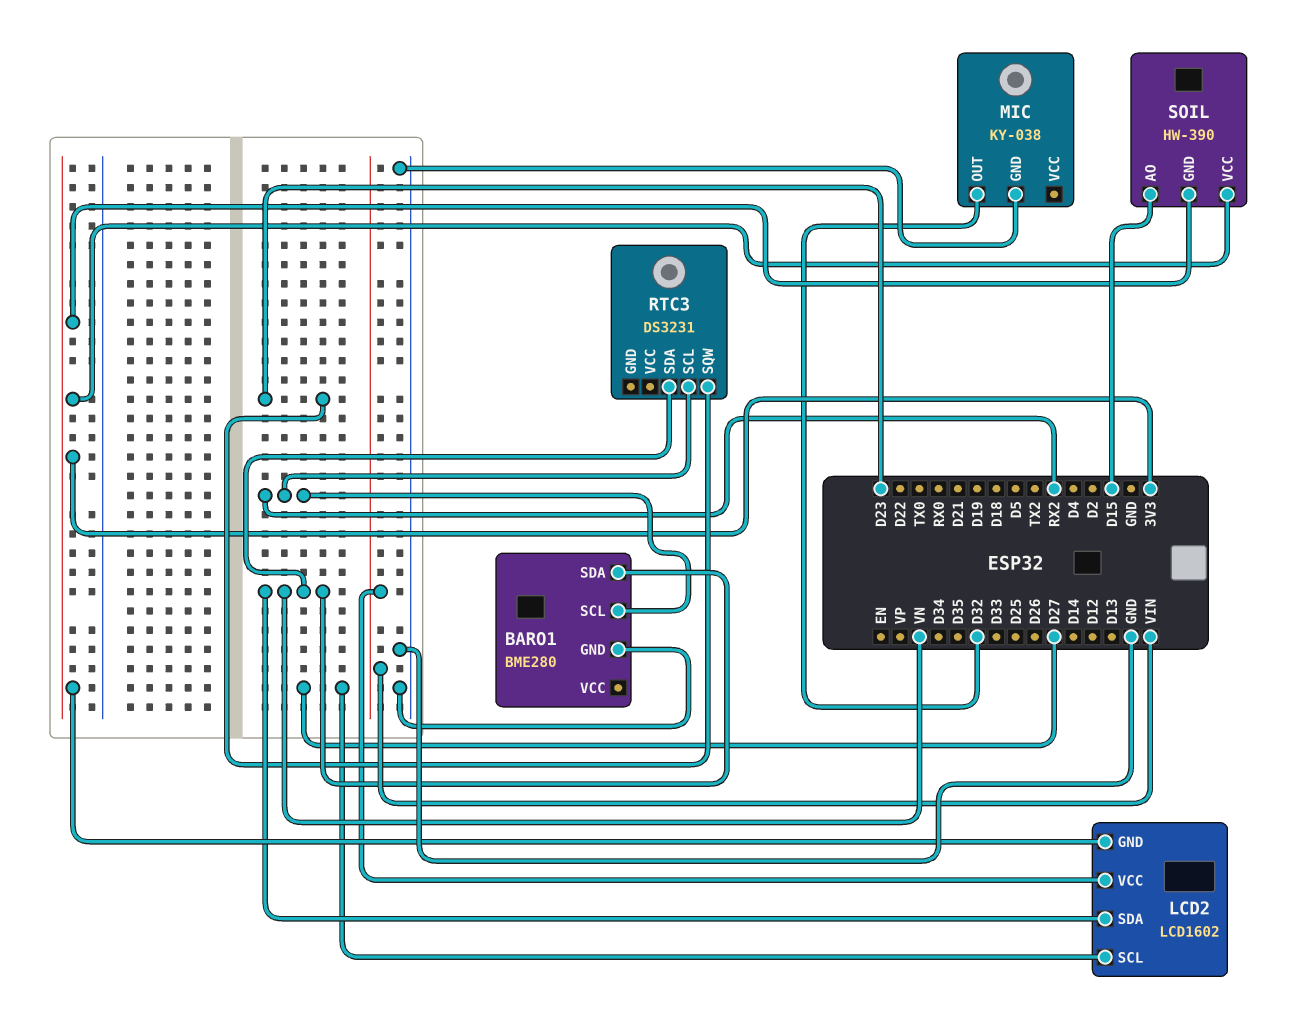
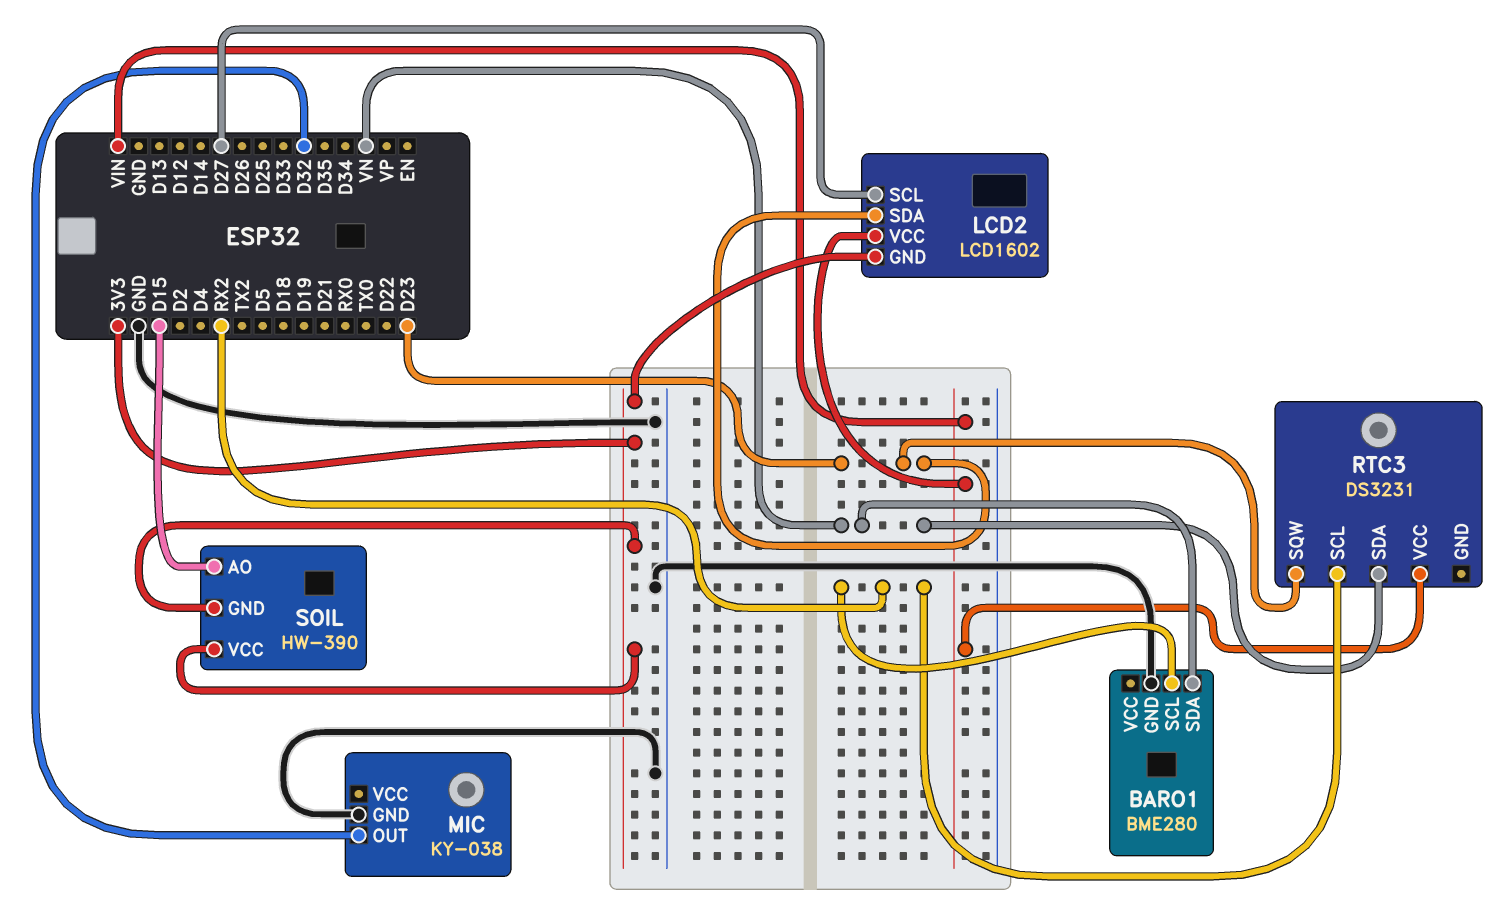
LCD2 pin SDA: VN -> D23
RTC3 pin VCC: none -> VIN

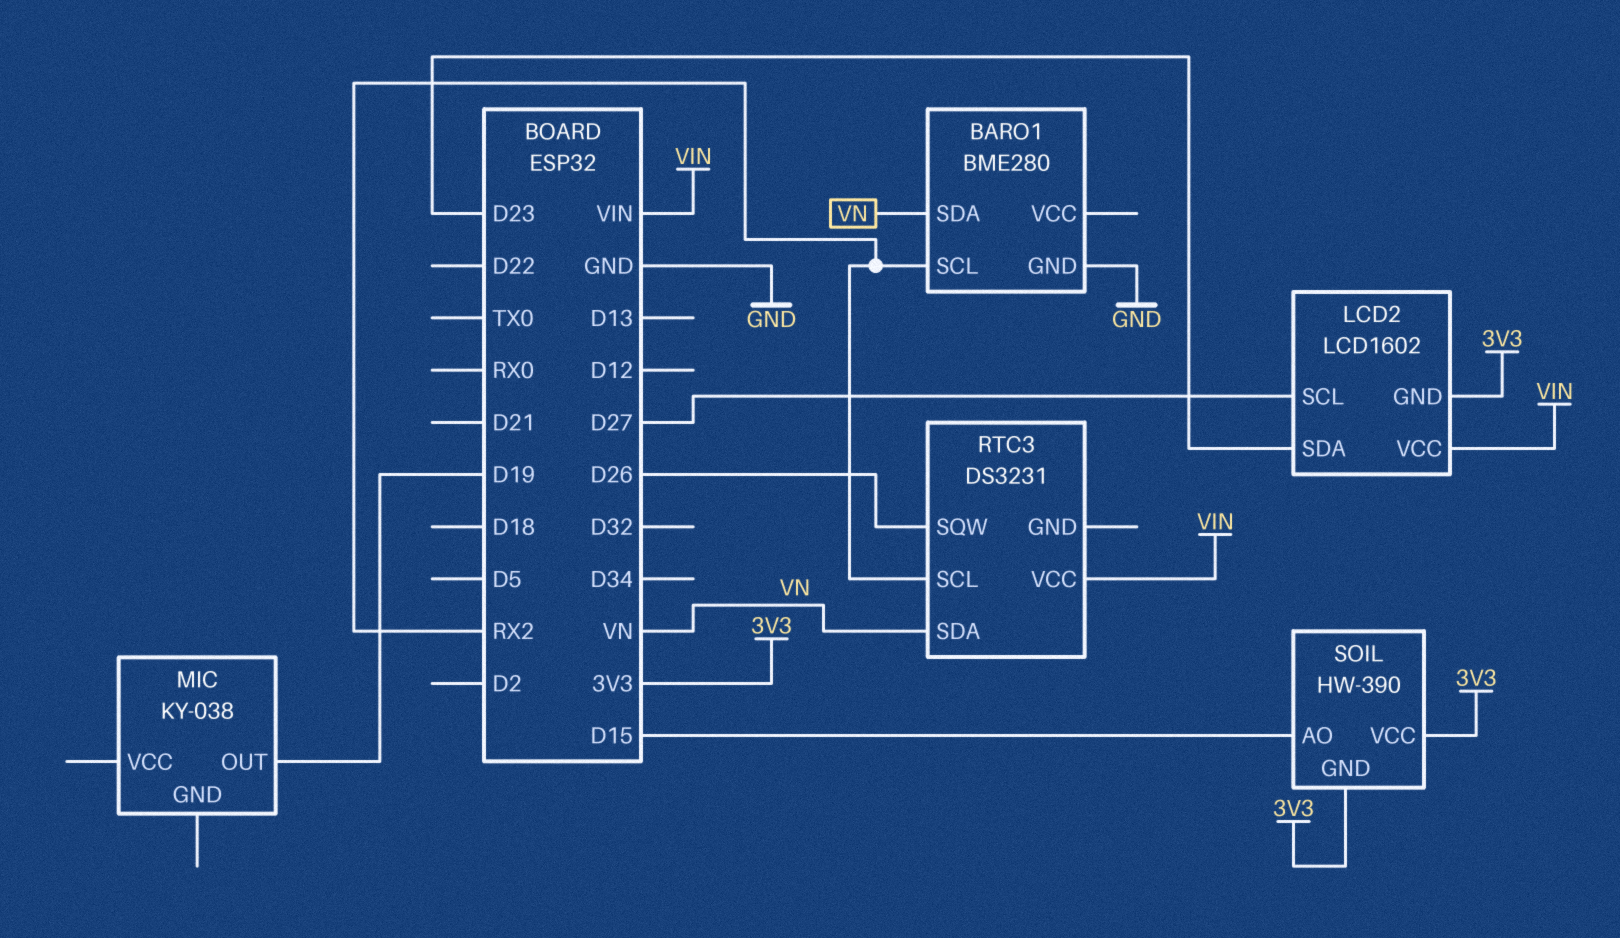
MIC pin GND: GND -> none
MIC pin OUT: D32 -> D19
RTC3 pin SQW: D23 -> D26

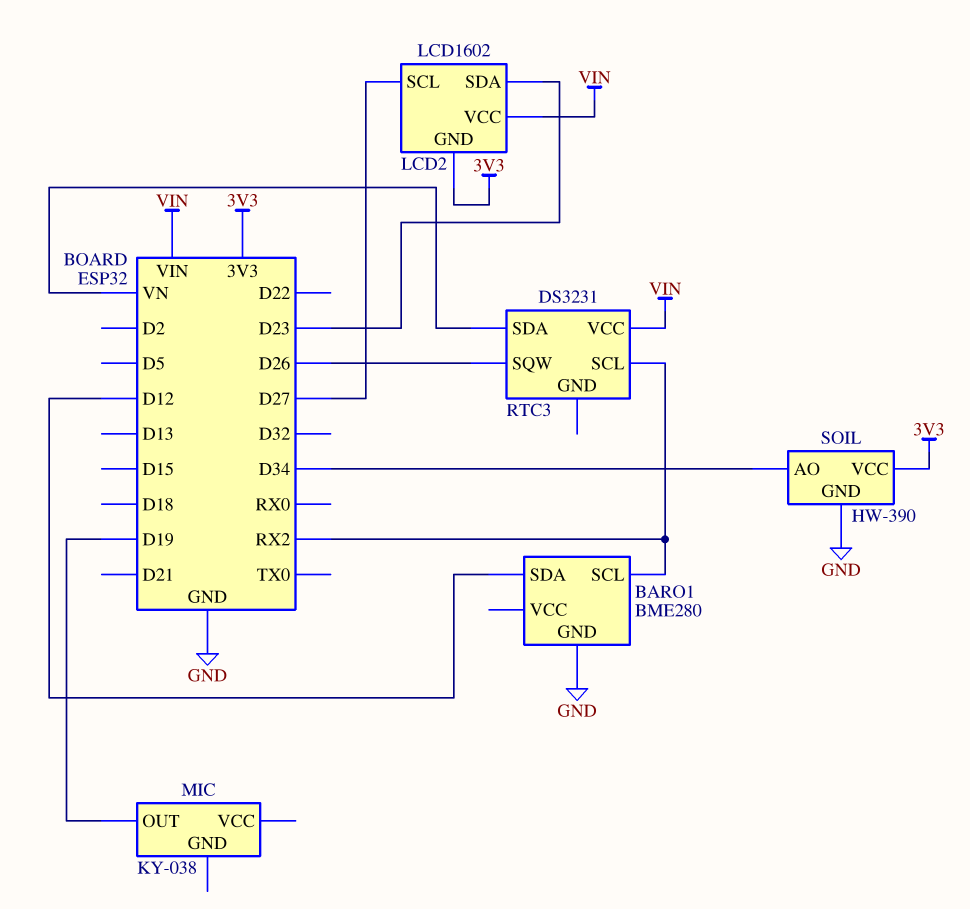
BARO1 pin SDA: VN -> D12
SOIL pin AO: D15 -> D34
SOIL pin GND: 3V3 -> GND

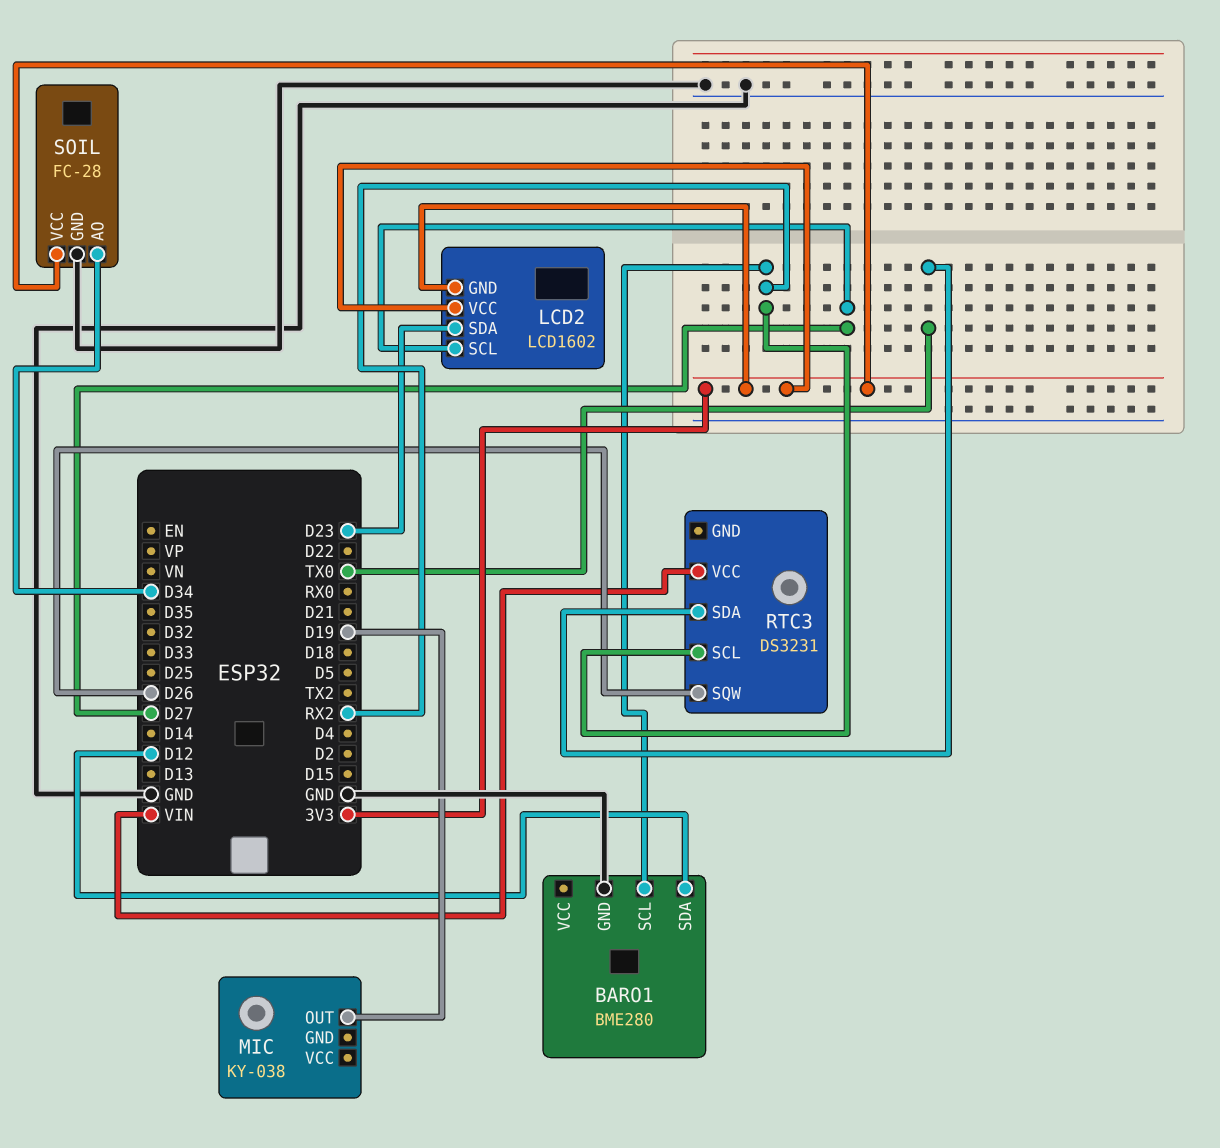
LCD2 pin VCC: VIN -> 3V3
RTC3 pin SDA: VN -> TX0
SOIL: HW-390 -> FC-28

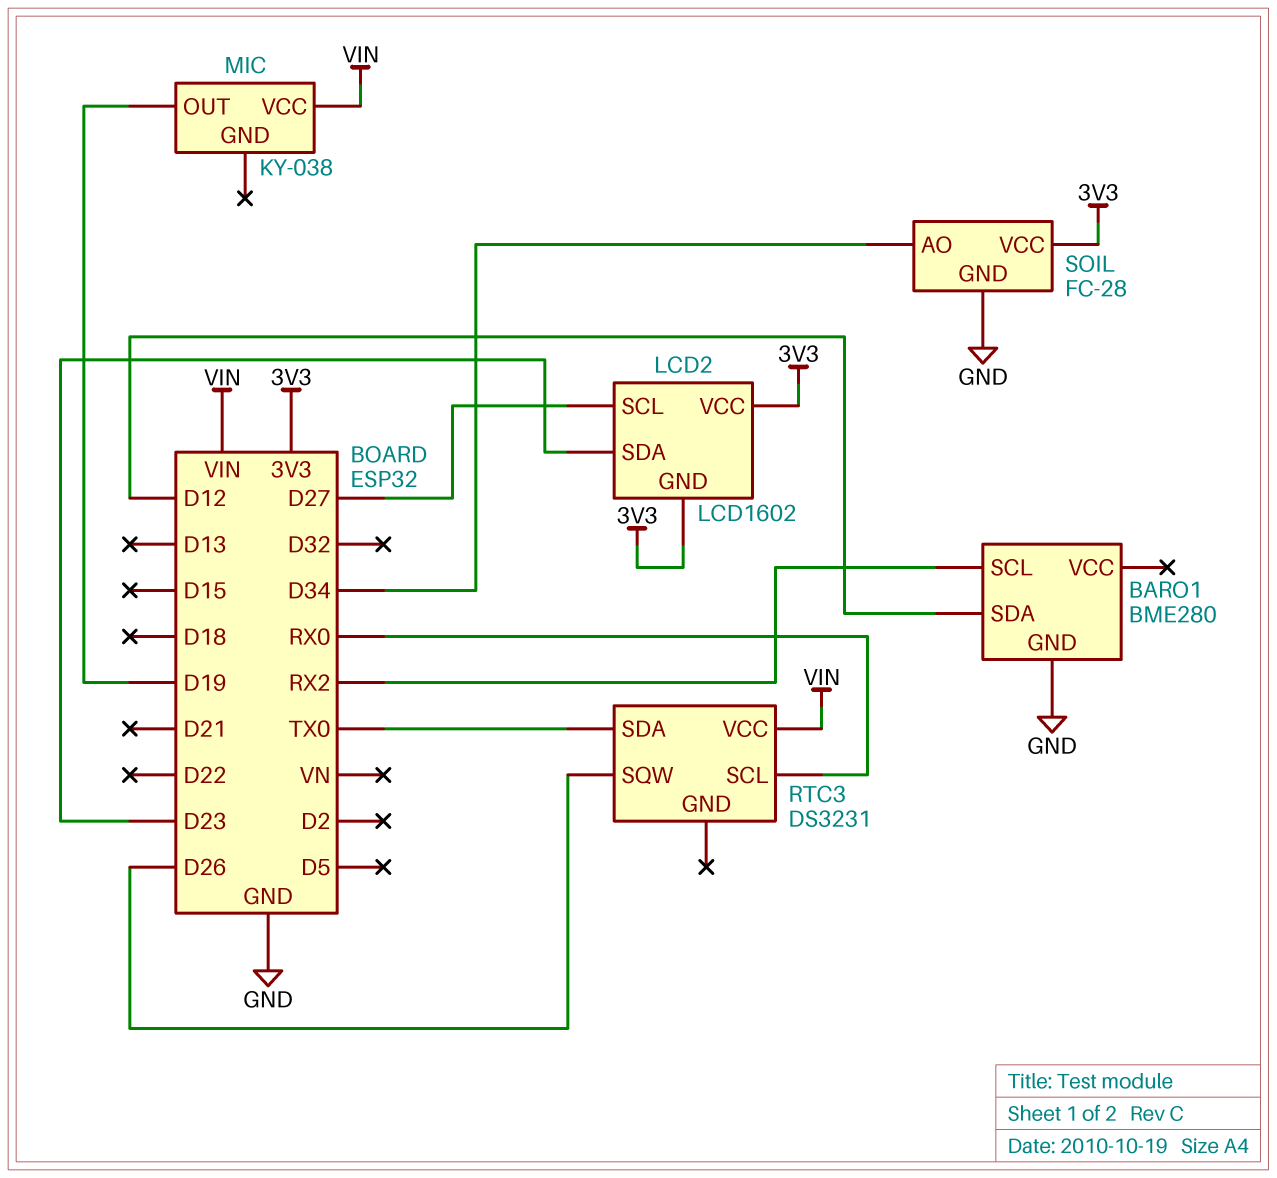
MIC pin VCC: none -> VIN
RTC3 pin SCL: RX2 -> RX0

